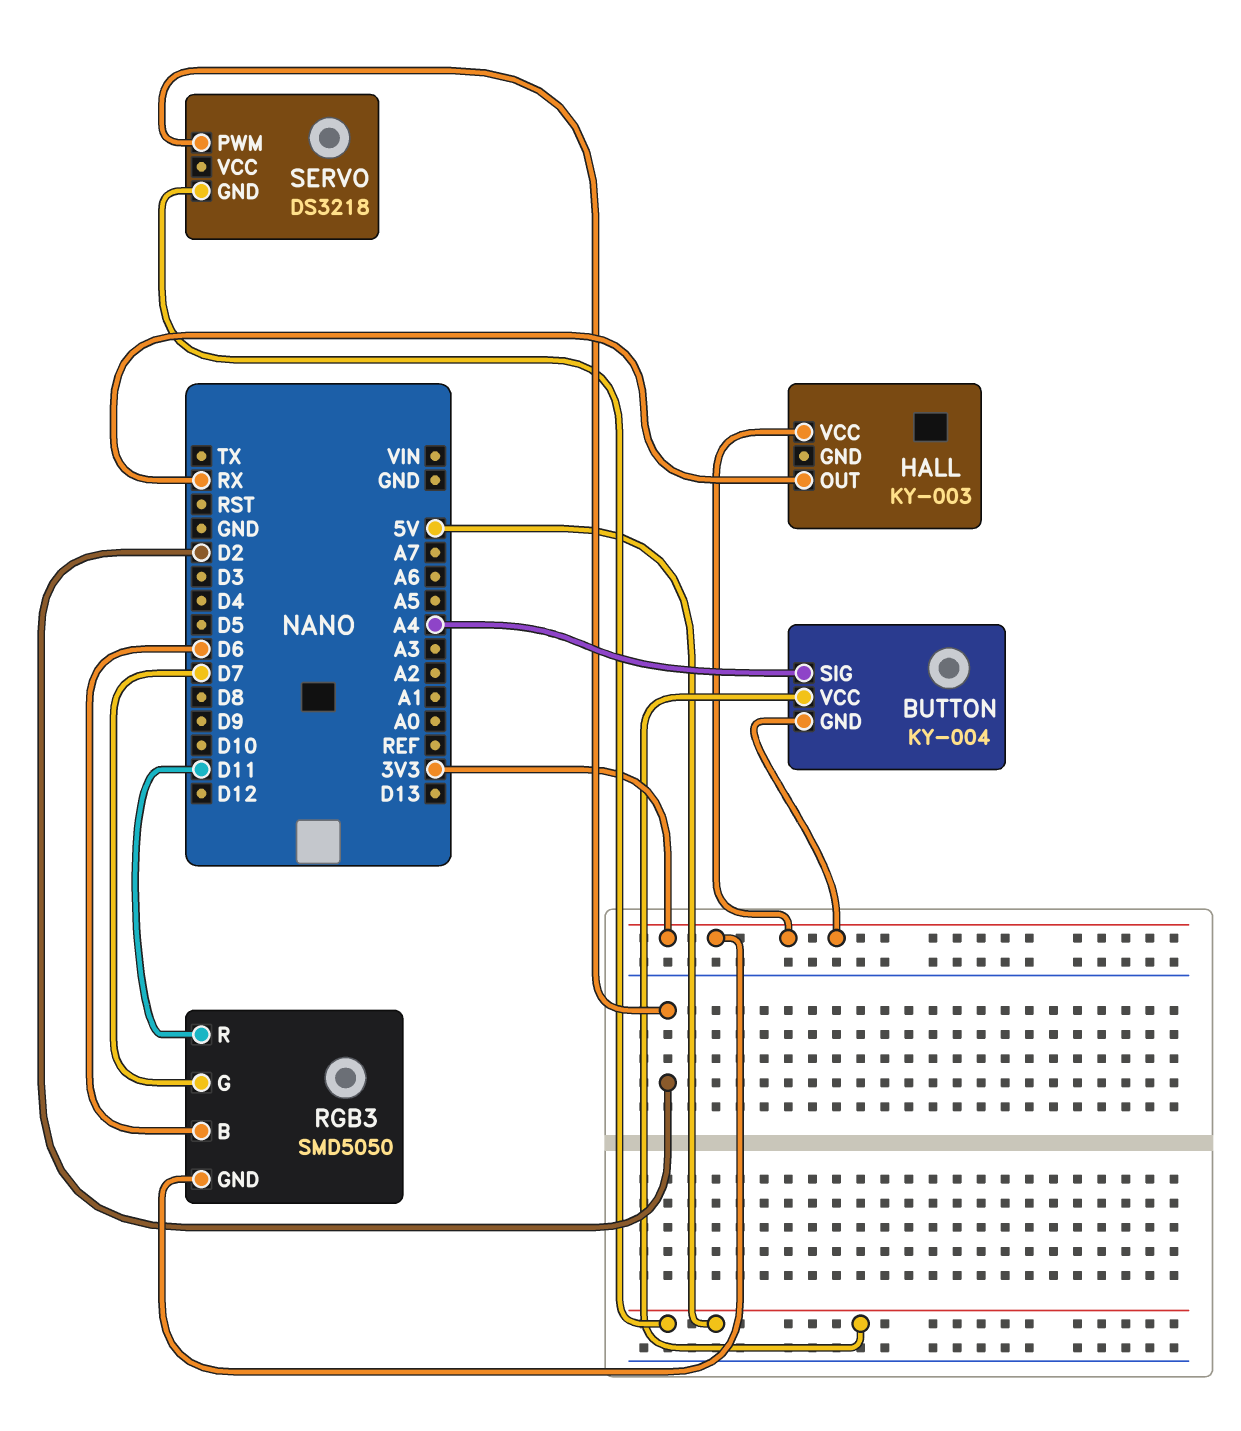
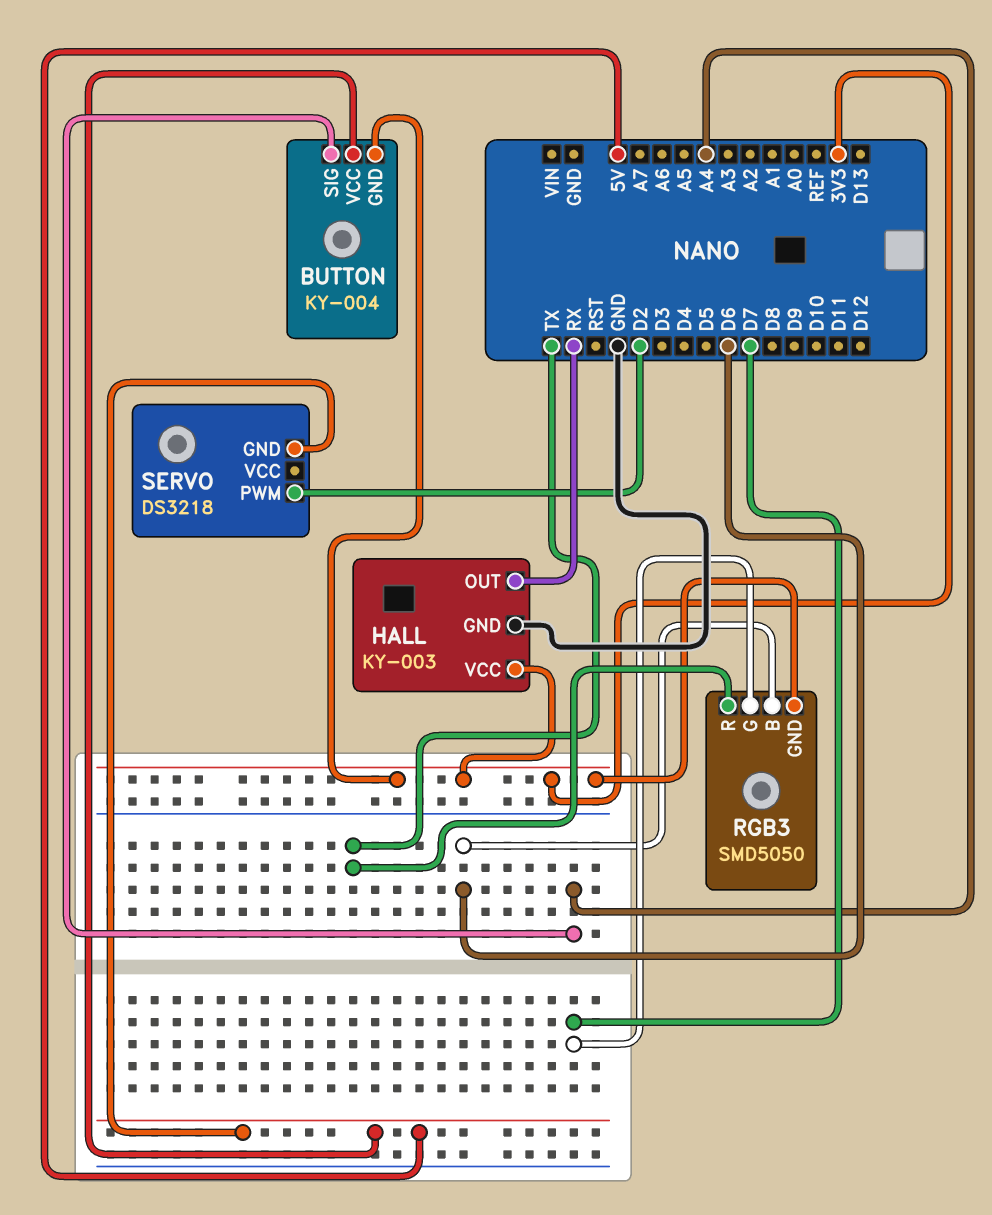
HALL pin GND: none -> GND
RGB3 pin R: D11 -> TX

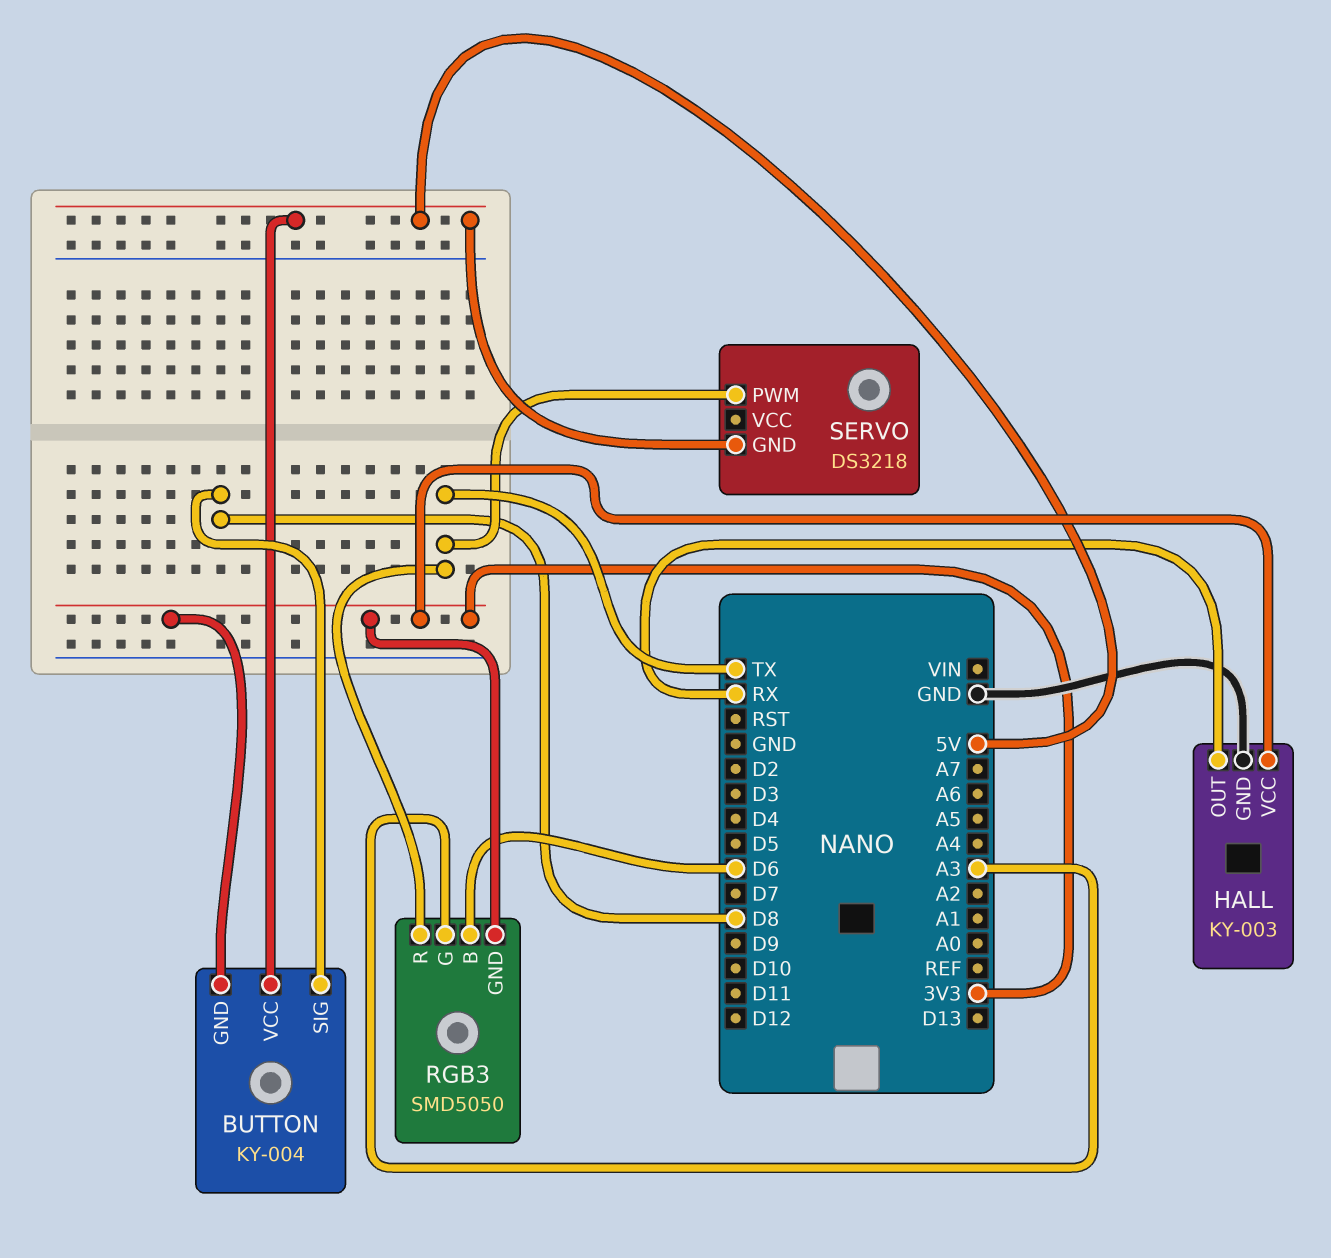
BUTTON pin SIG: A4 -> D8
RGB3 pin G: D7 -> A3
SERVO pin PWM: D2 -> TX

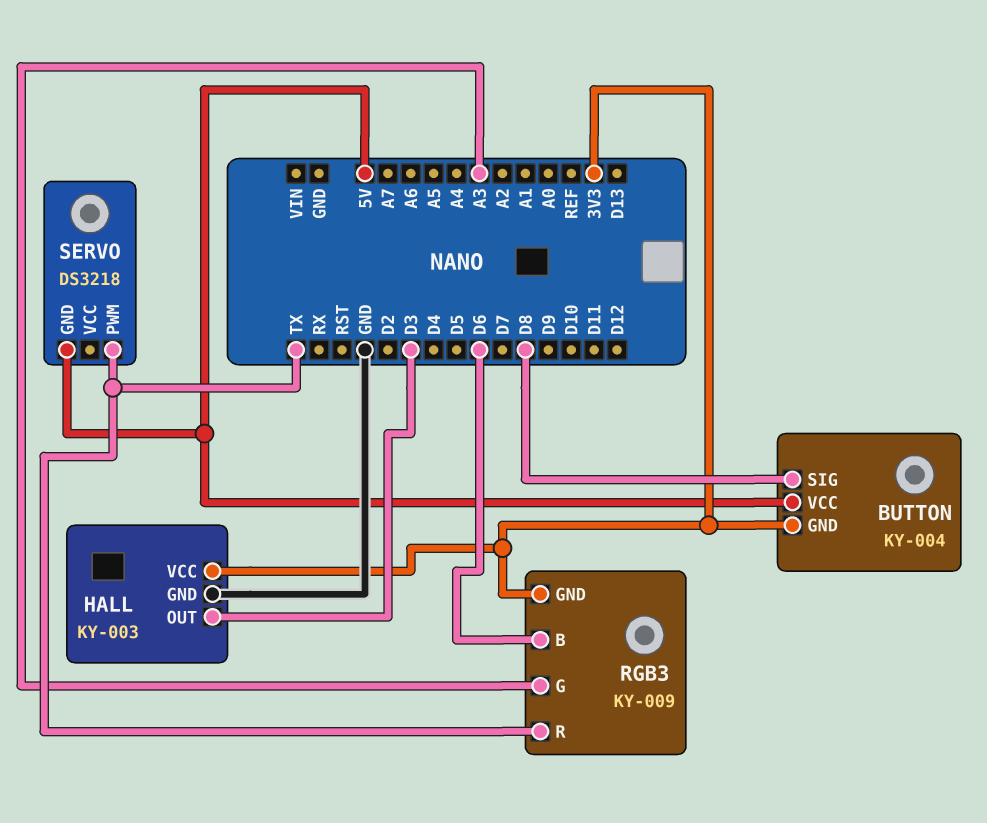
HALL pin OUT: RX -> D3
RGB3: SMD5050 -> KY-009

